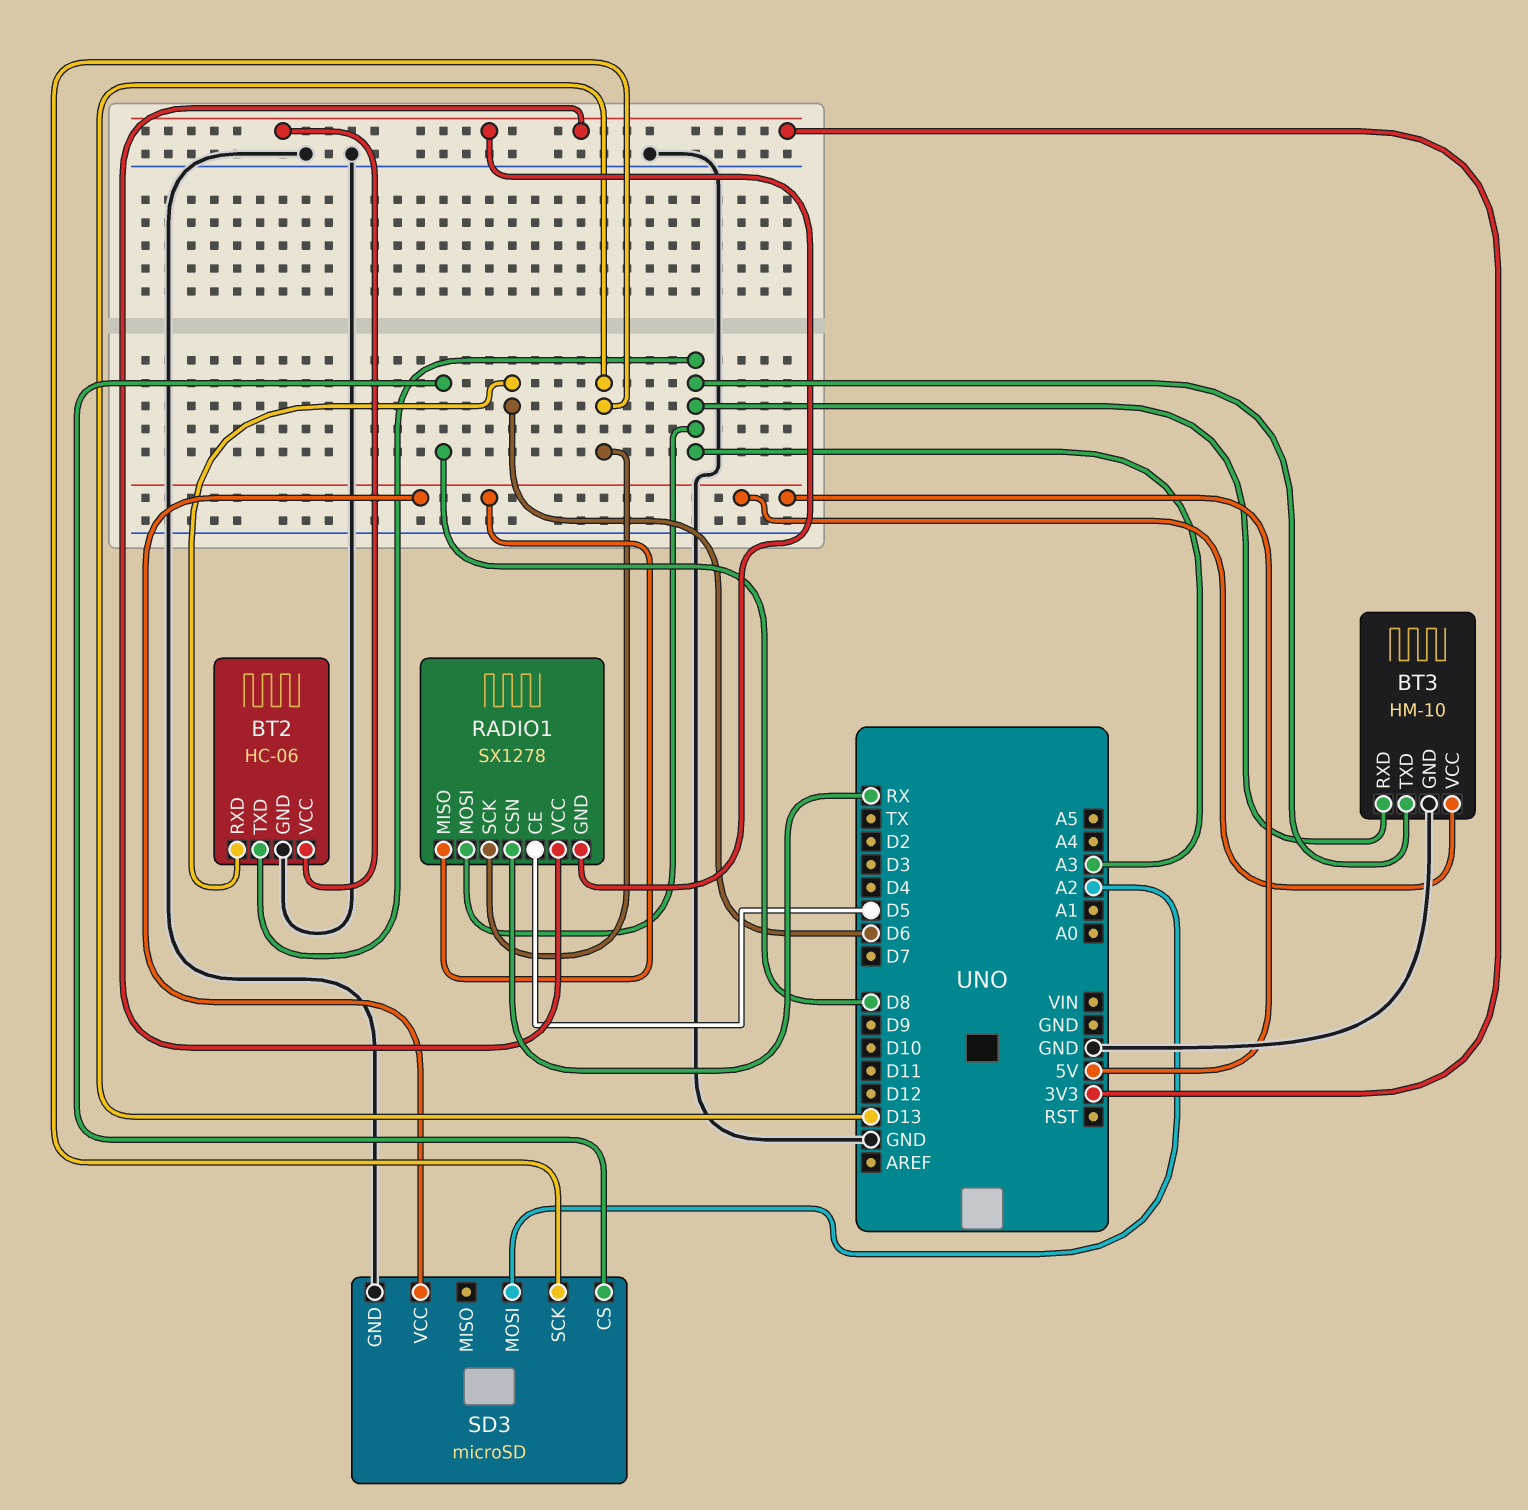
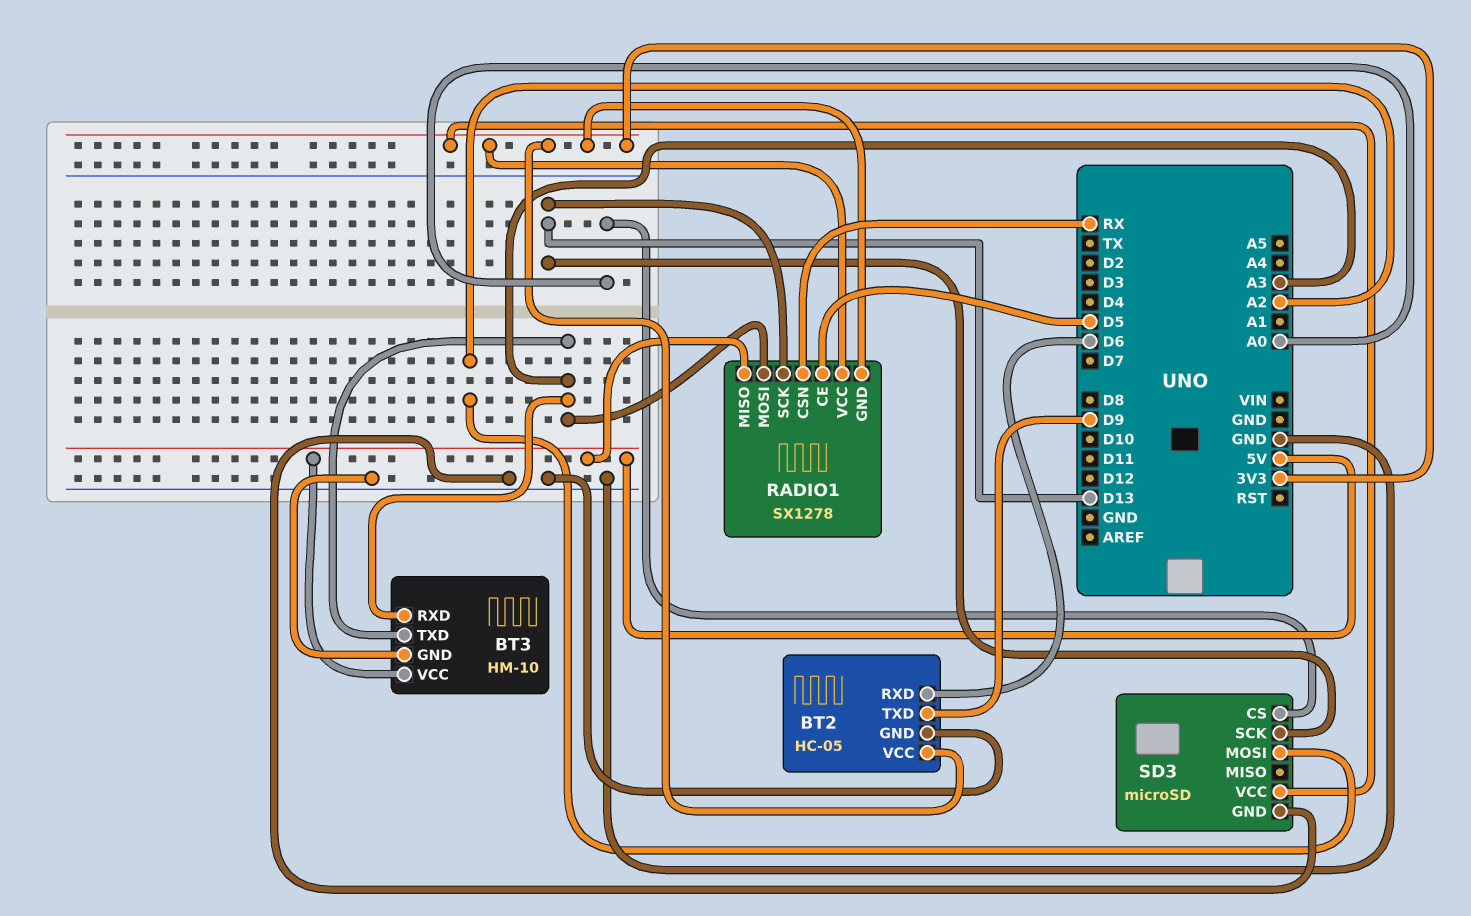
BT2: HC-06 -> HC-05
BT2 pin TXD: A3 -> D9
SD3 pin CS: D8 -> A0
SD3 pin VCC: 5V -> 3V3

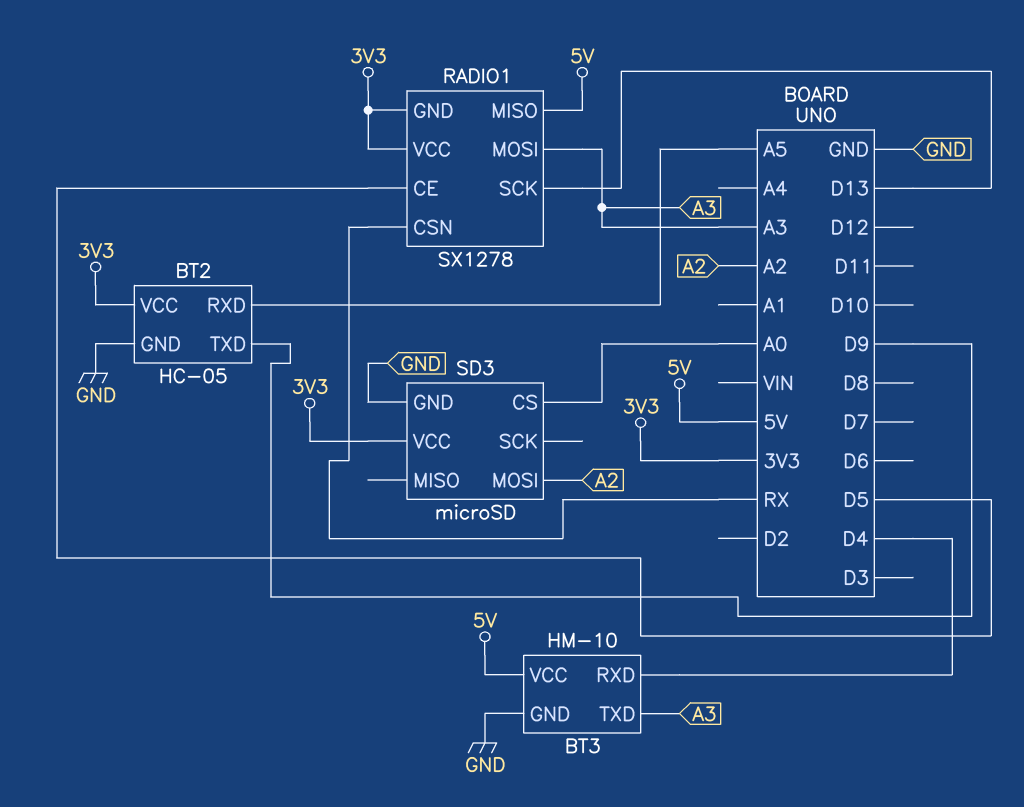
BT2 pin RXD: D6 -> A5
BT3 pin RXD: A3 -> D4
SD3 pin SCK: D13 -> none

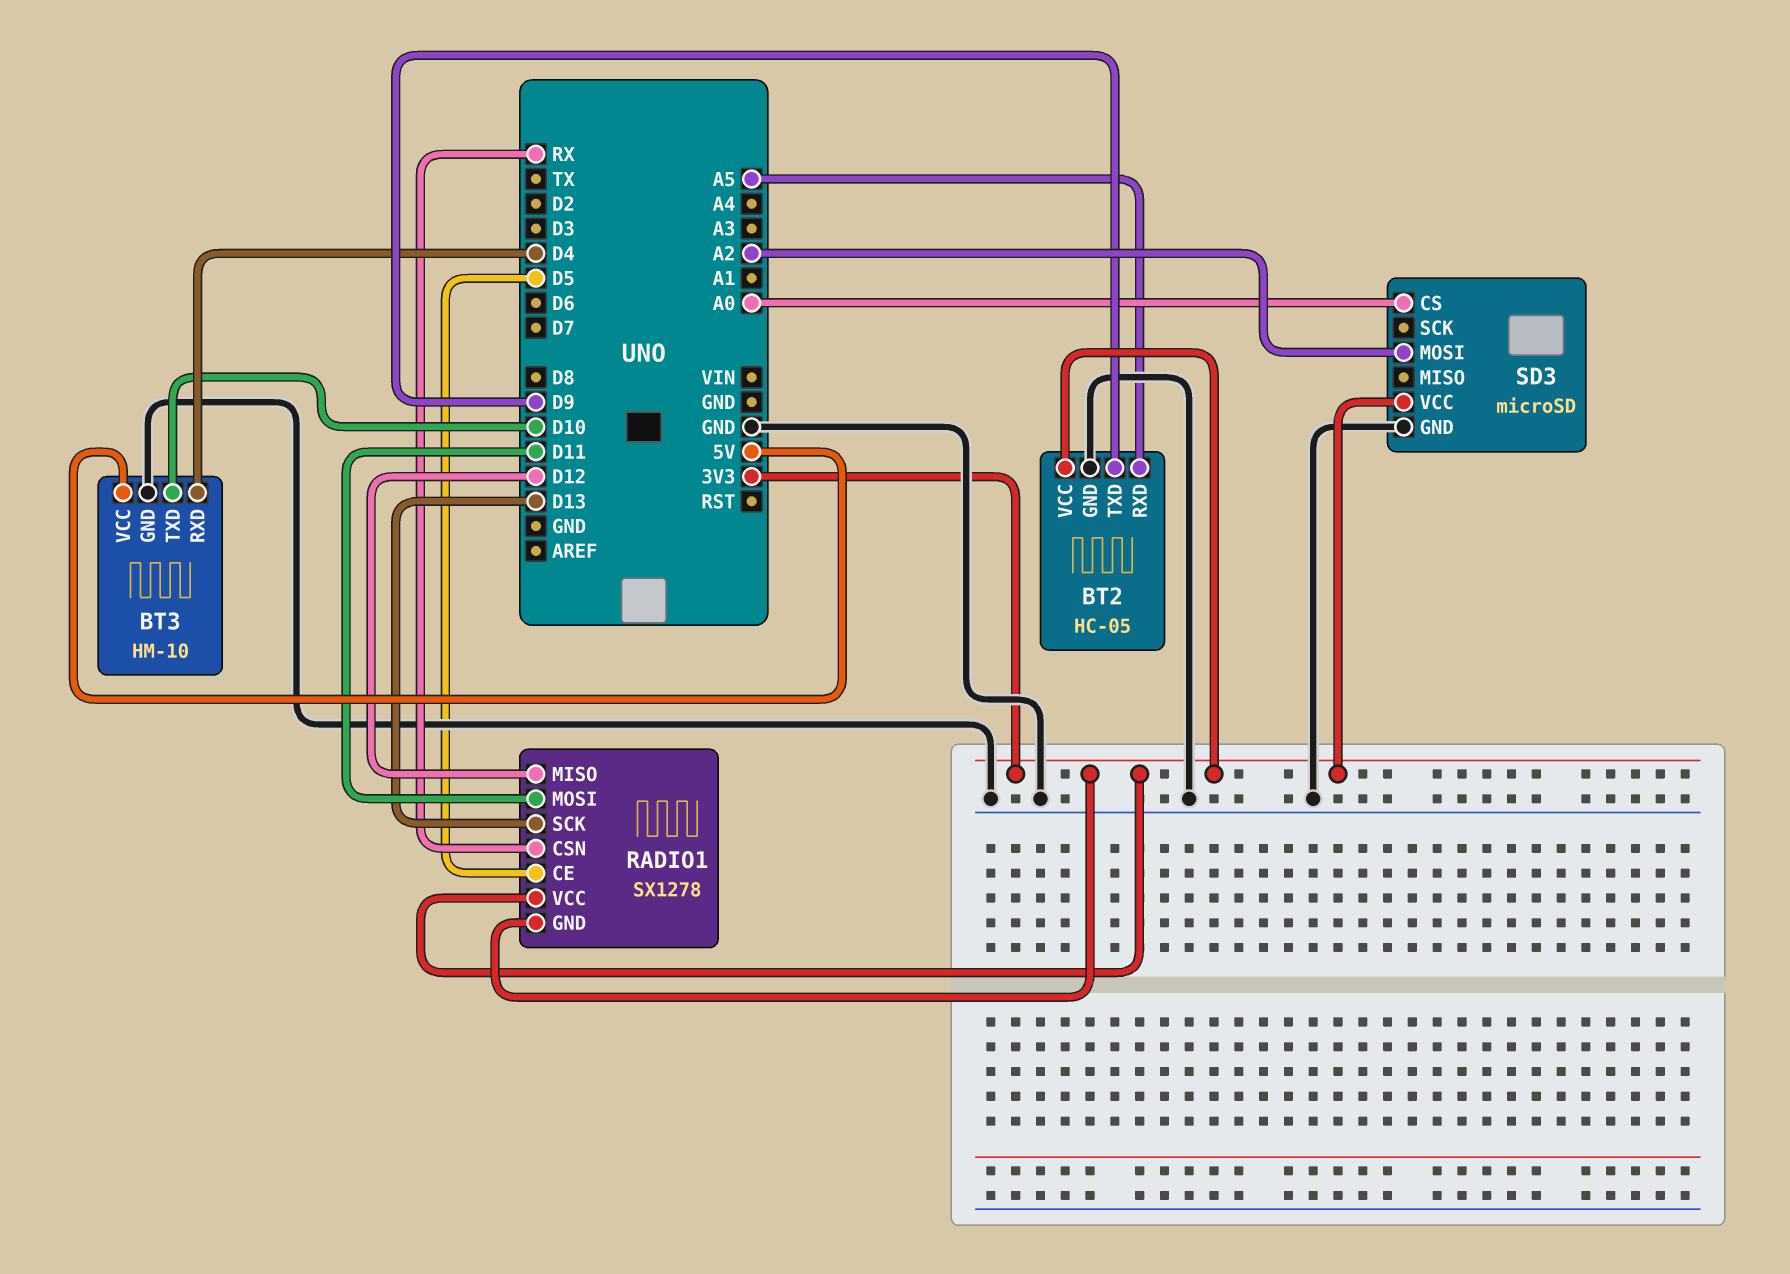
BT3 pin TXD: A3 -> D10
RADIO1 pin MISO: 5V -> D12
RADIO1 pin MOSI: A3 -> D11

